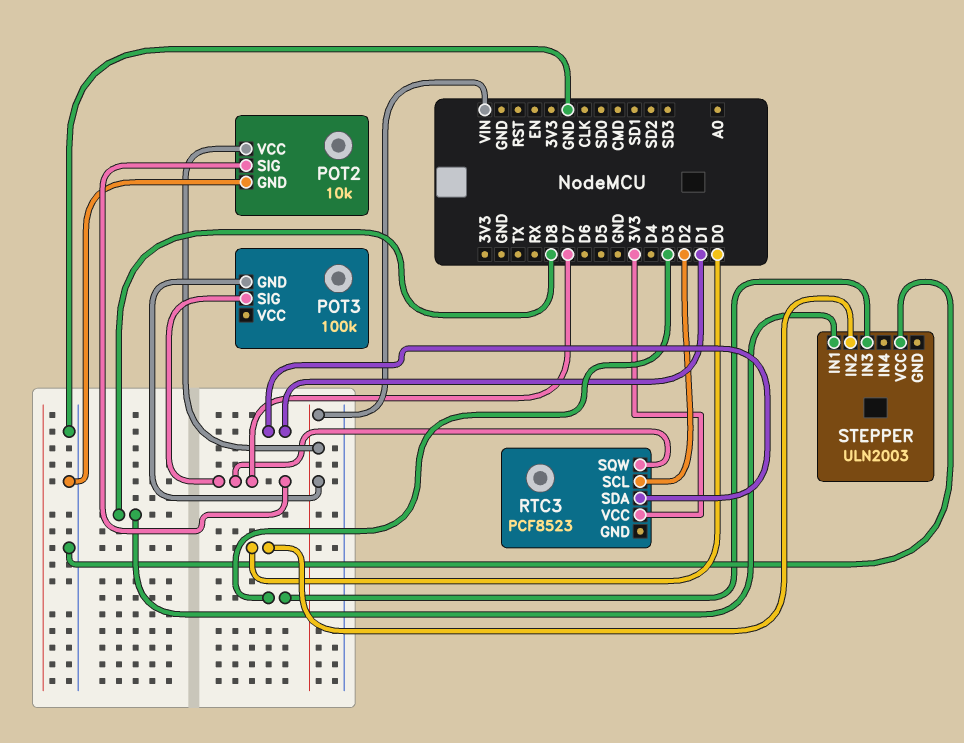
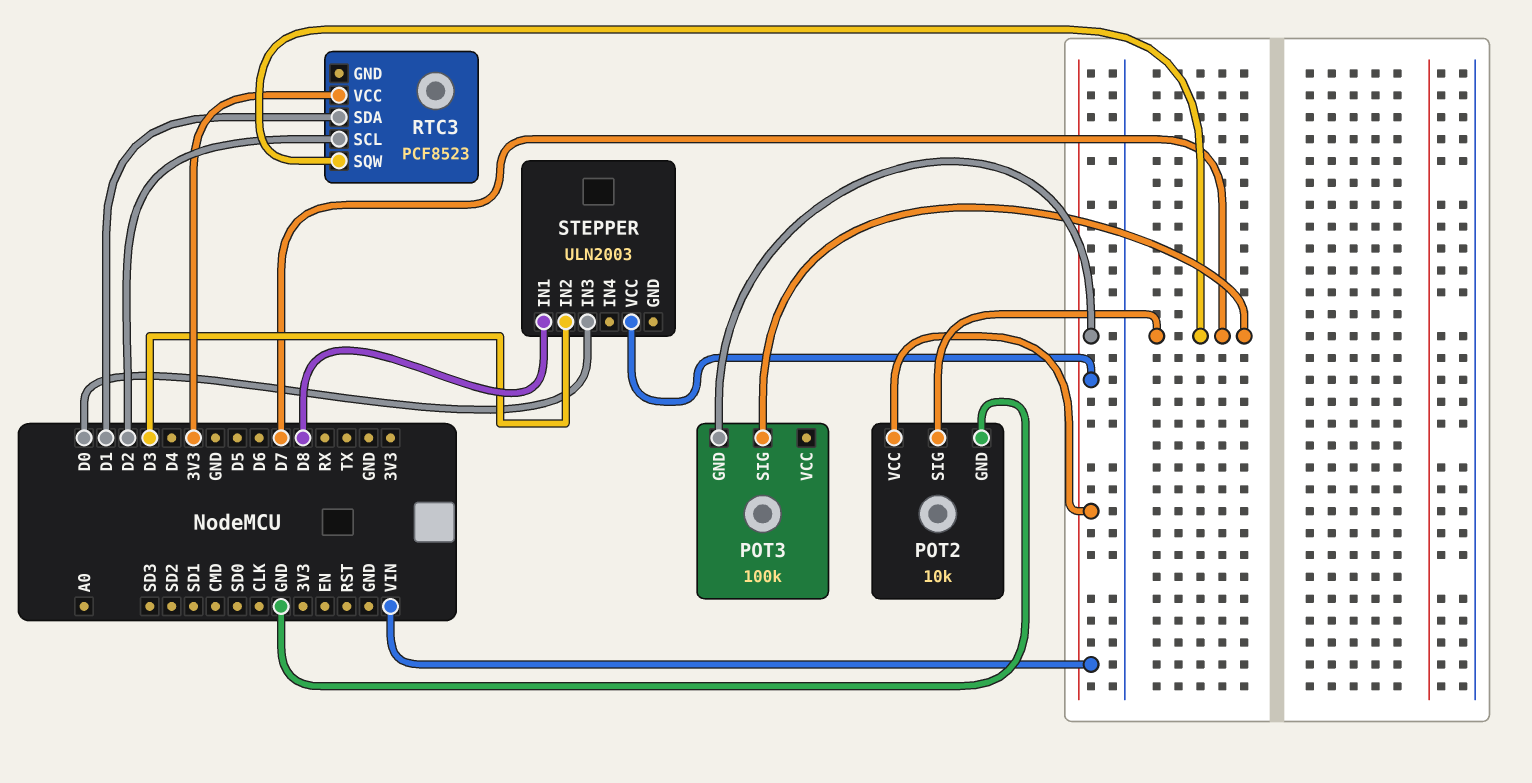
STEPPER pin IN2: D0 -> D3
STEPPER pin IN3: D3 -> D0
STEPPER pin VCC: GND -> VIN

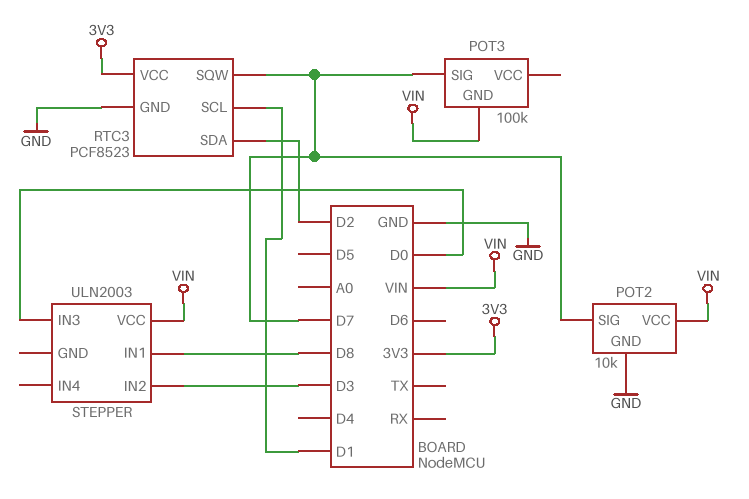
RTC3 pin GND: none -> GND
RTC3 pin SCL: D2 -> D1
RTC3 pin SDA: D1 -> D2

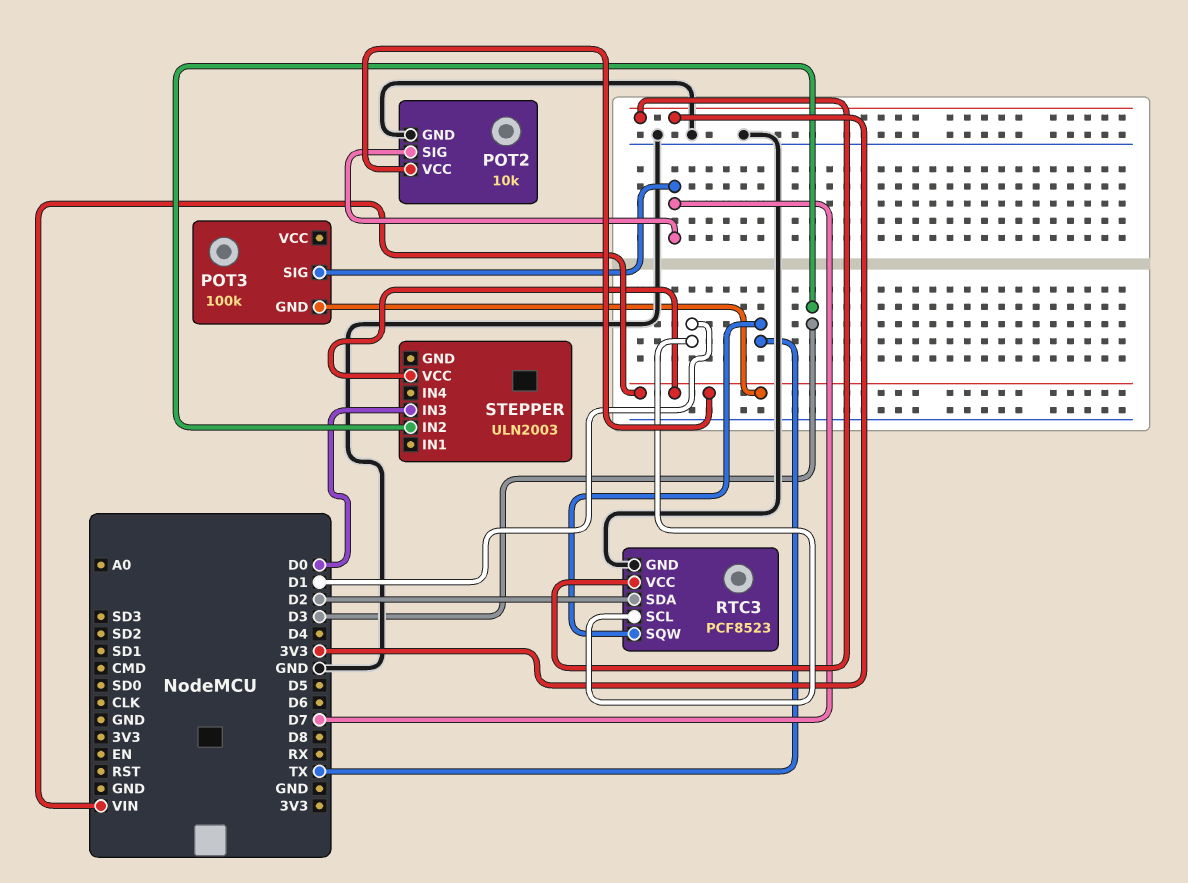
RTC3 pin SQW: D7 -> TX
STEPPER pin IN1: D8 -> none

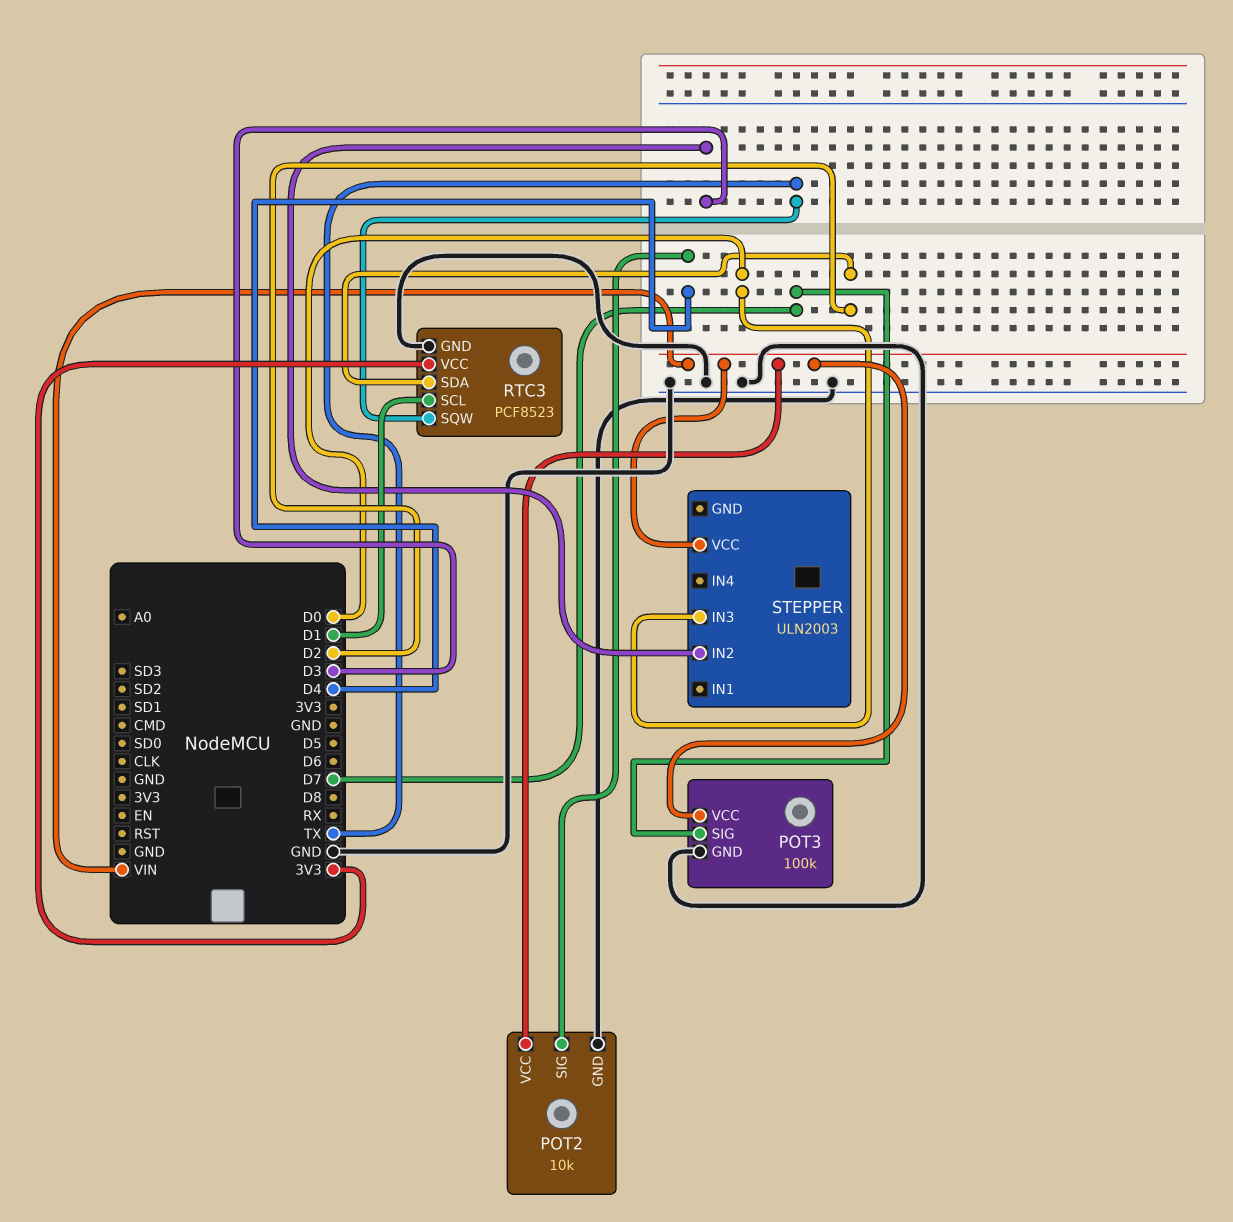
POT2 pin SIG: D7 -> D4
POT3 pin GND: VIN -> GND
POT3 pin VCC: none -> VIN

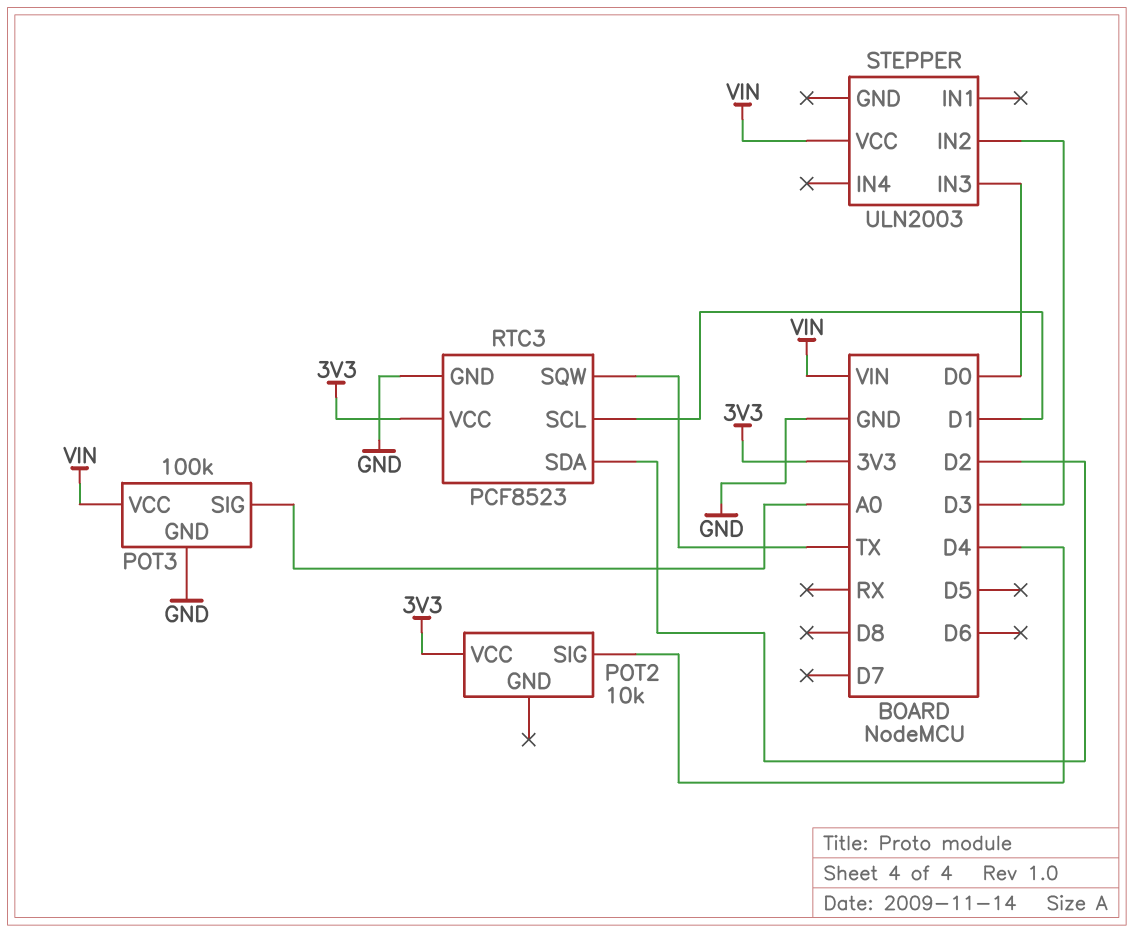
POT2 pin GND: GND -> none
POT2 pin VCC: VIN -> 3V3
POT3 pin SIG: D7 -> A0

